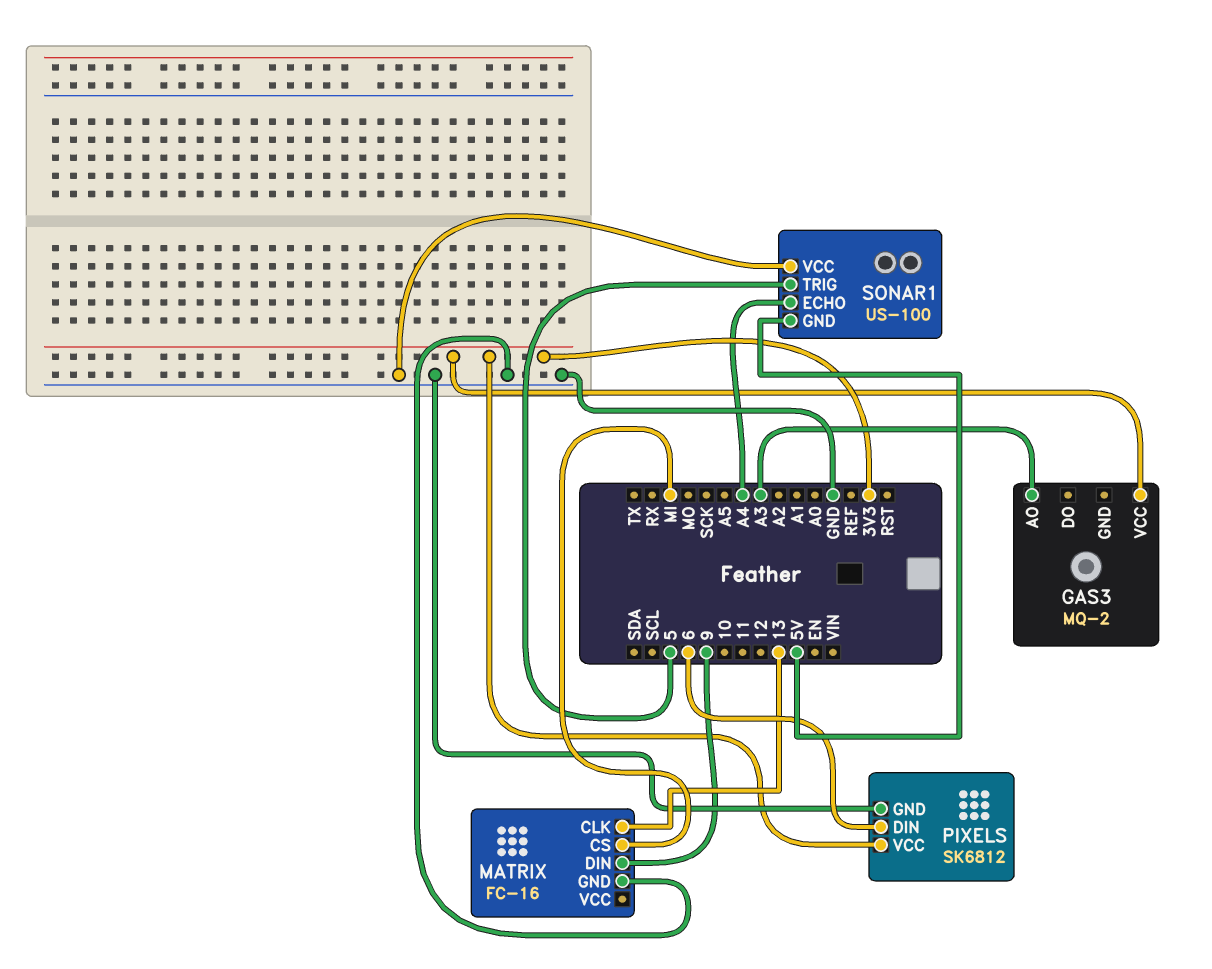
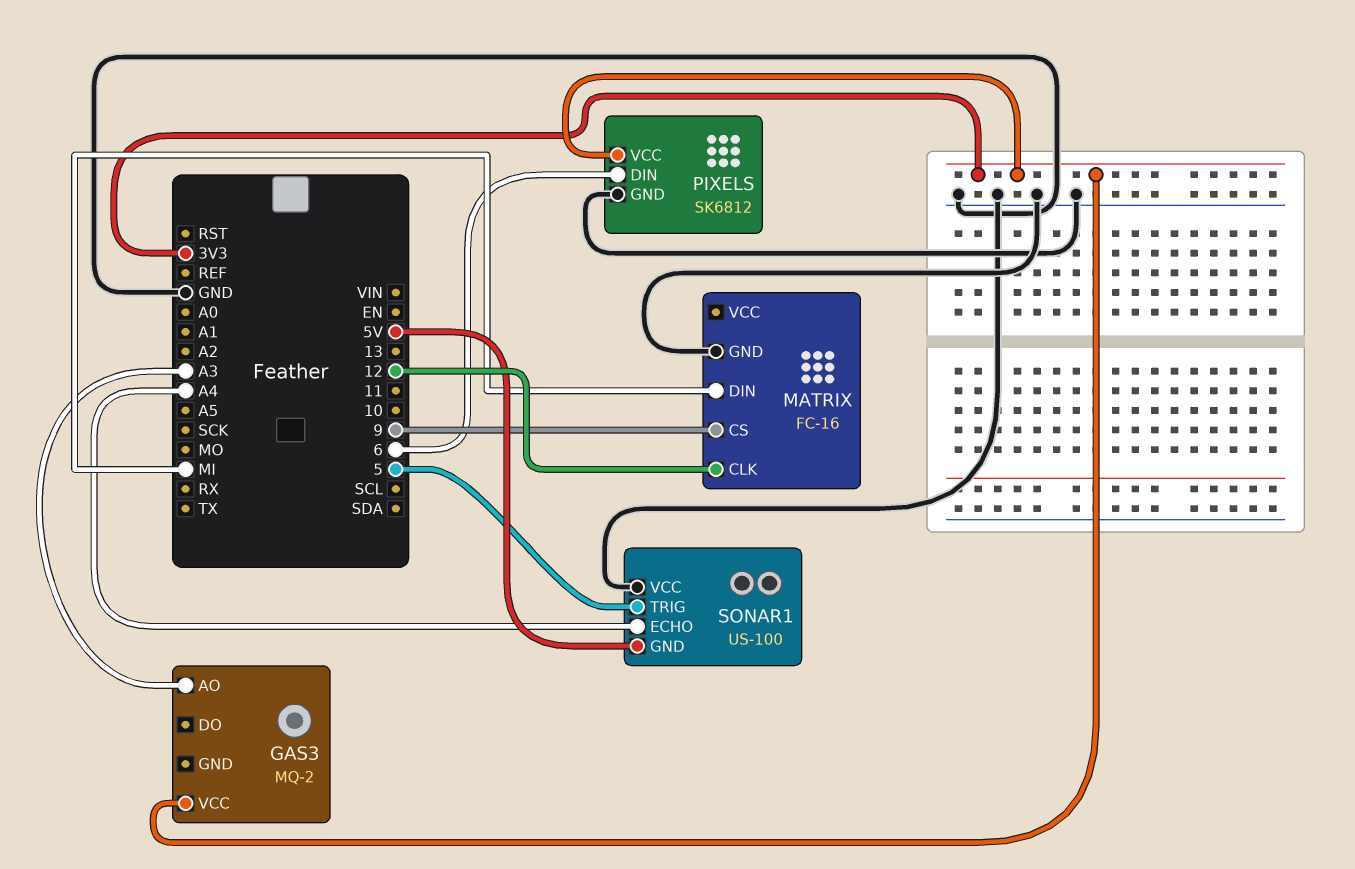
MATRIX pin CLK: 13 -> 12
MATRIX pin CS: MI -> 9
MATRIX pin DIN: 9 -> MI

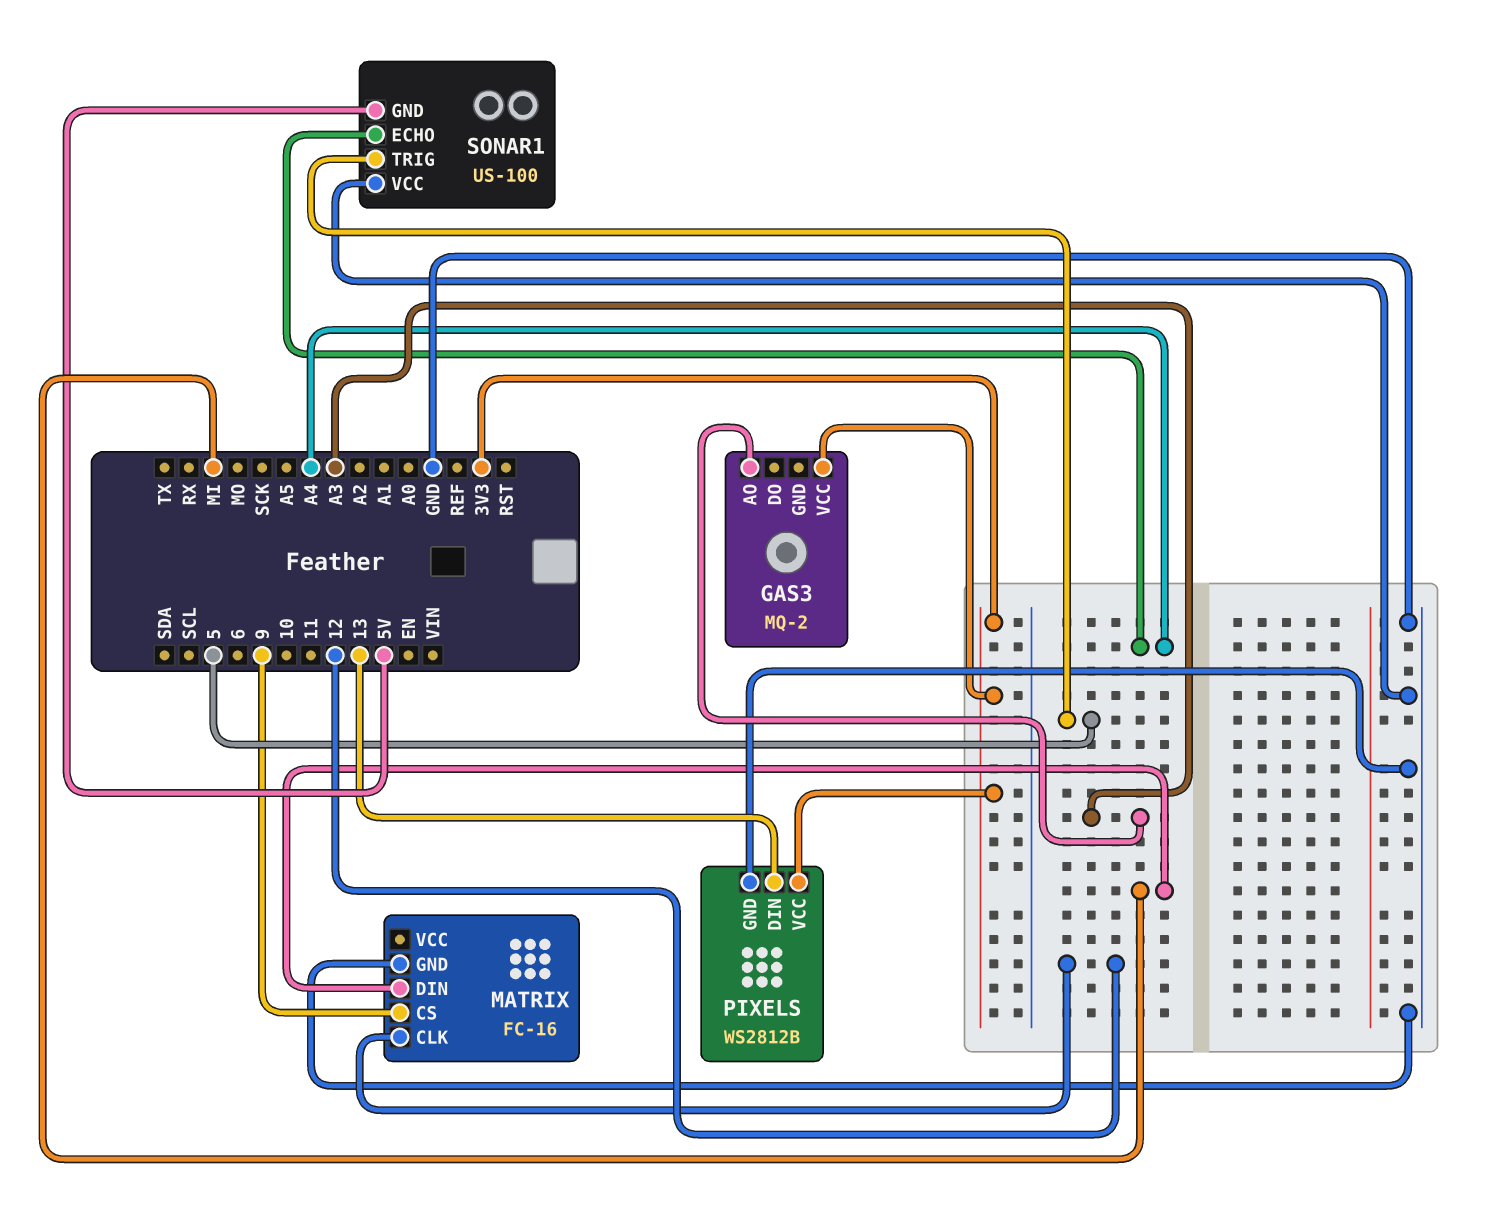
PIXELS: SK6812 -> WS2812B
PIXELS pin DIN: 6 -> 13

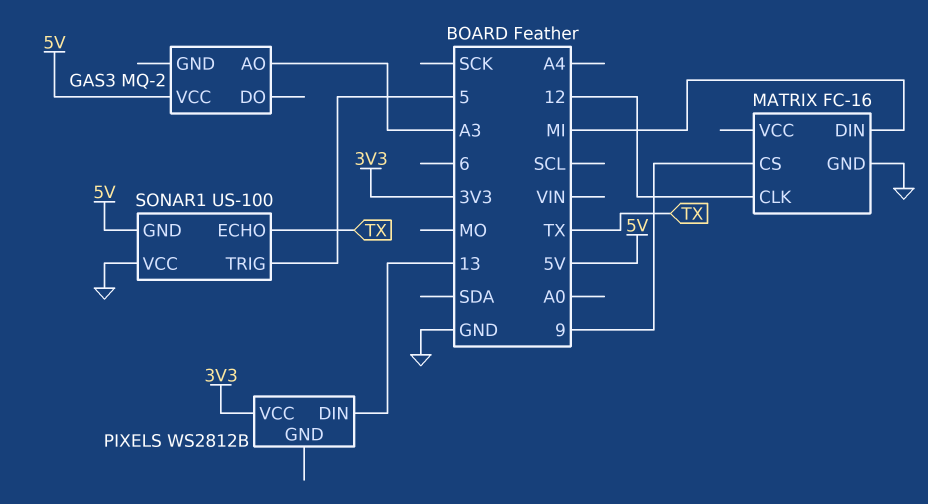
GAS3 pin VCC: 3V3 -> 5V
PIXELS pin GND: GND -> none
SONAR1 pin ECHO: A4 -> TX

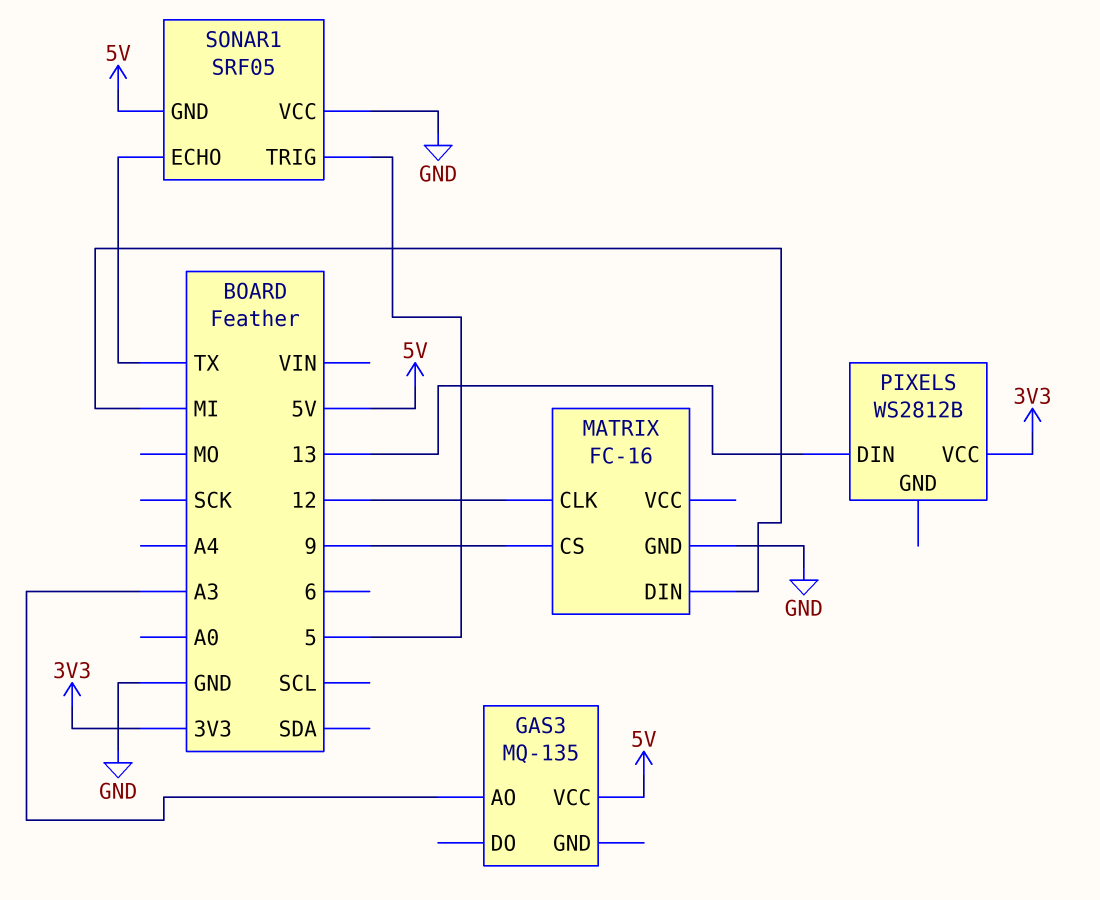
GAS3: MQ-2 -> MQ-135
SONAR1: US-100 -> SRF05

